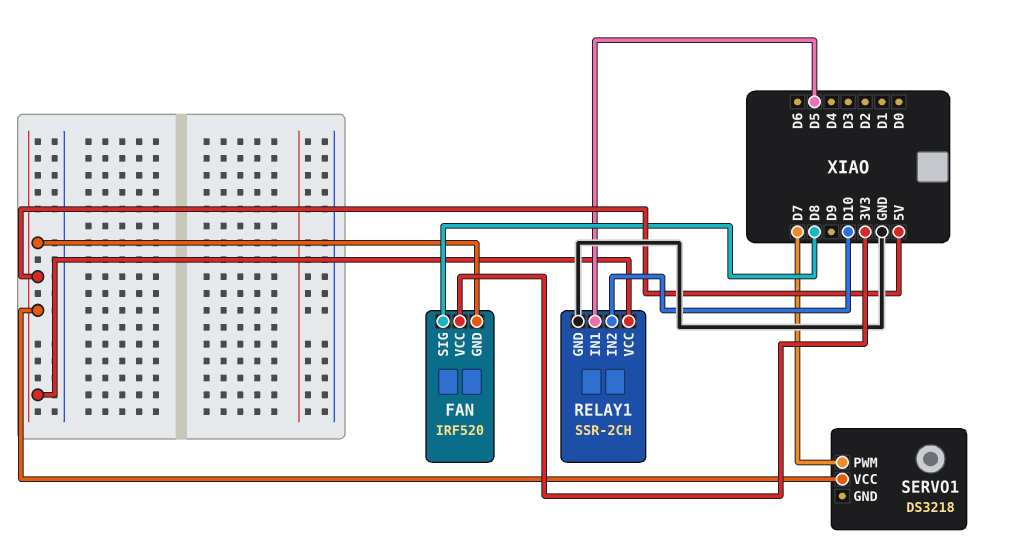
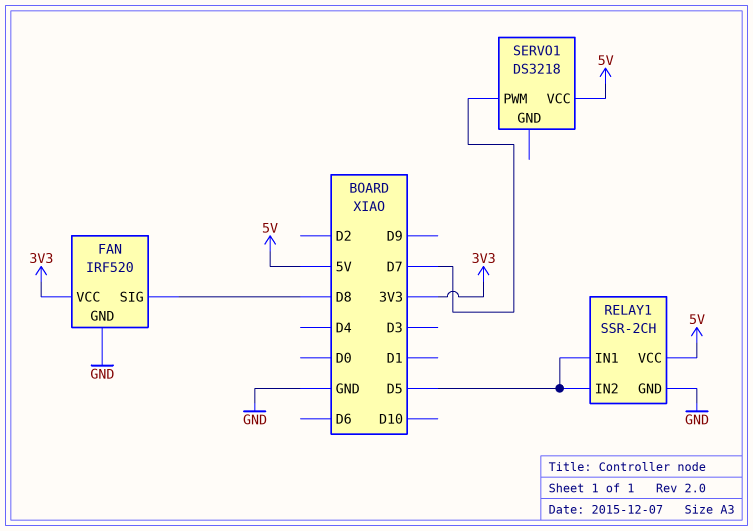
FAN pin GND: 5V -> GND
RELAY1 pin IN2: D10 -> D5

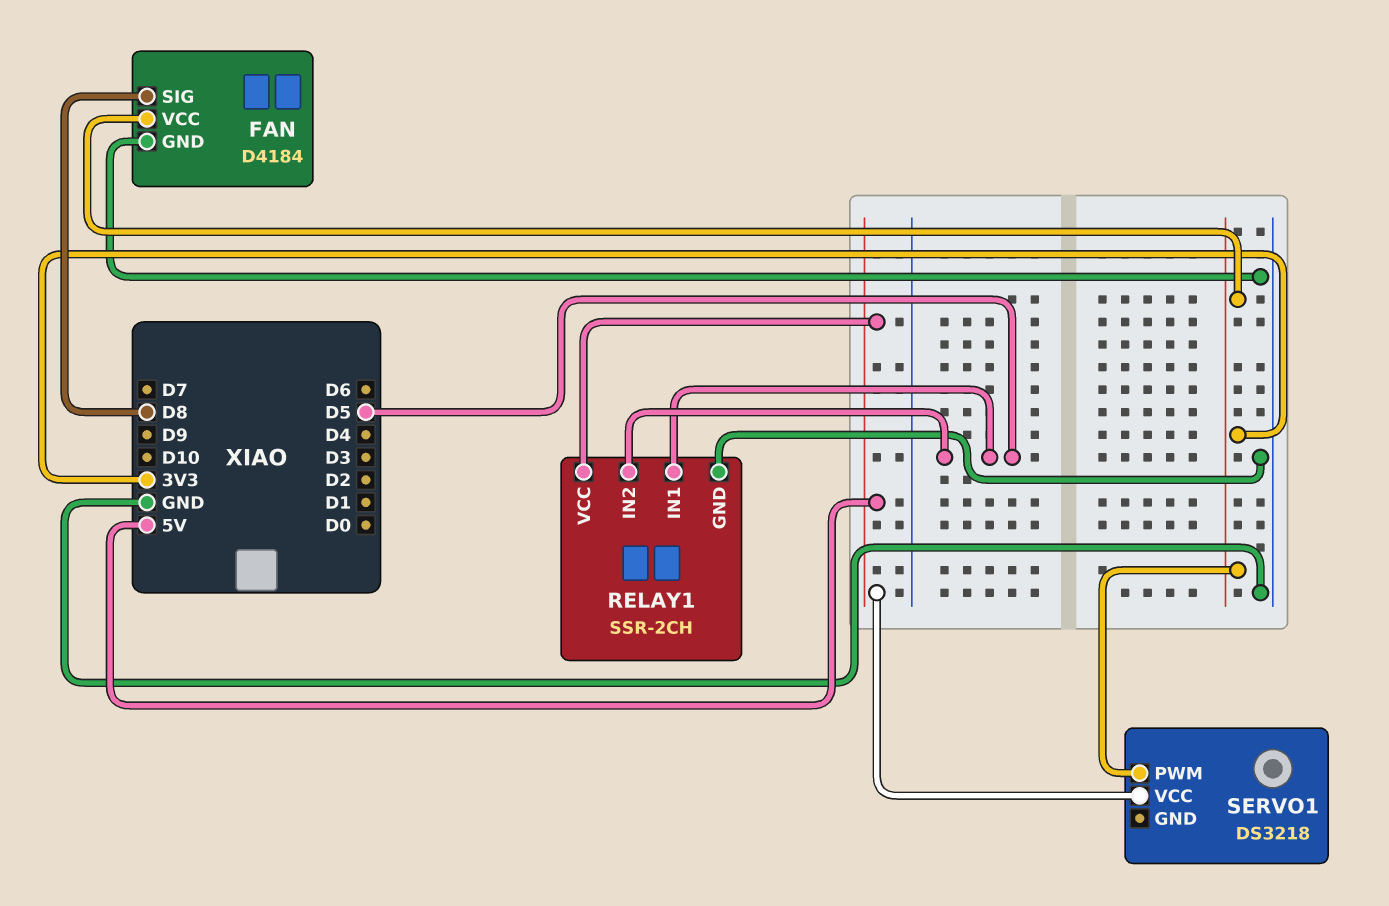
FAN: IRF520 -> D4184
SERVO1 pin PWM: D7 -> 3V3

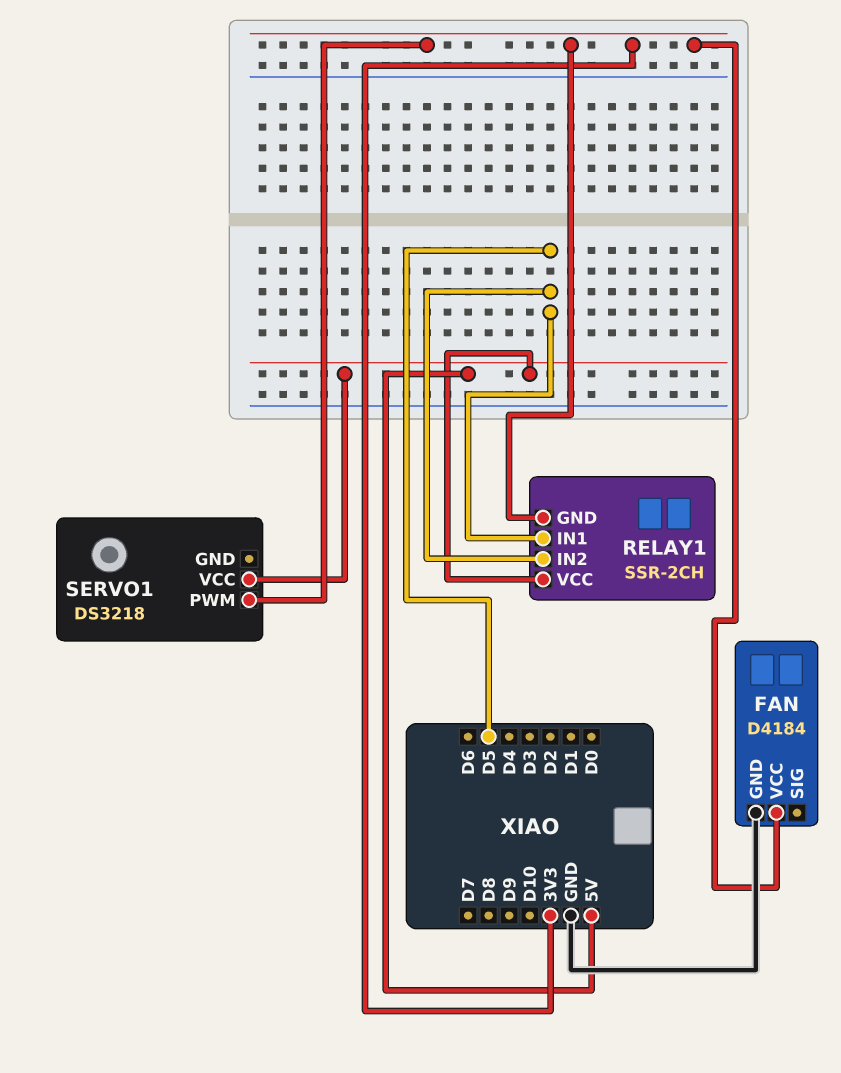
FAN pin SIG: D8 -> none
RELAY1 pin GND: GND -> 3V3

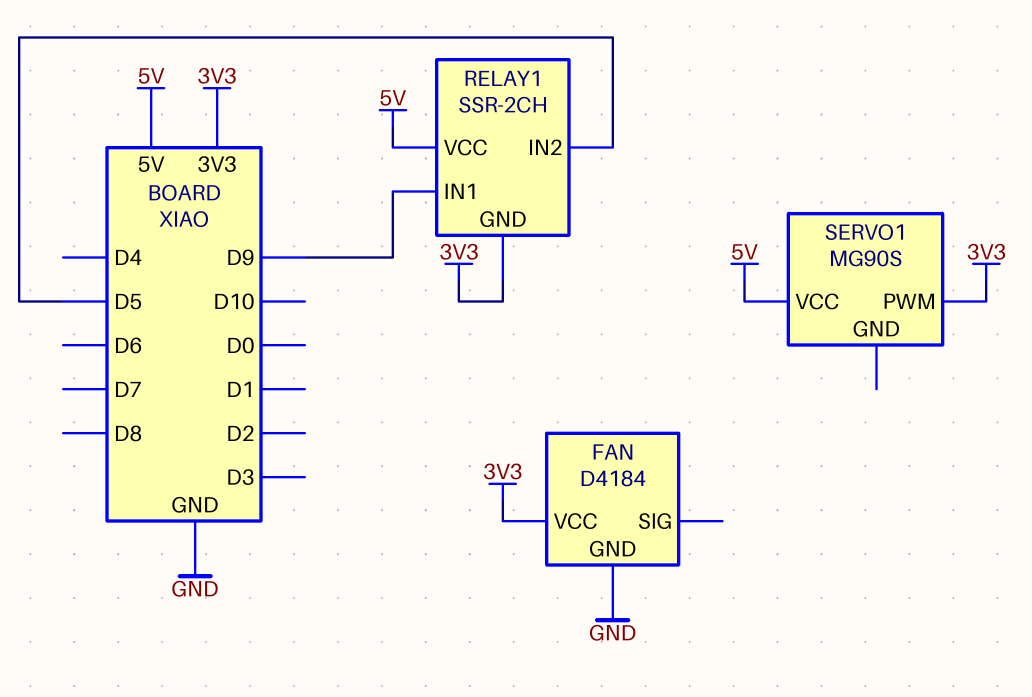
RELAY1 pin IN1: D5 -> D9
SERVO1: DS3218 -> MG90S

